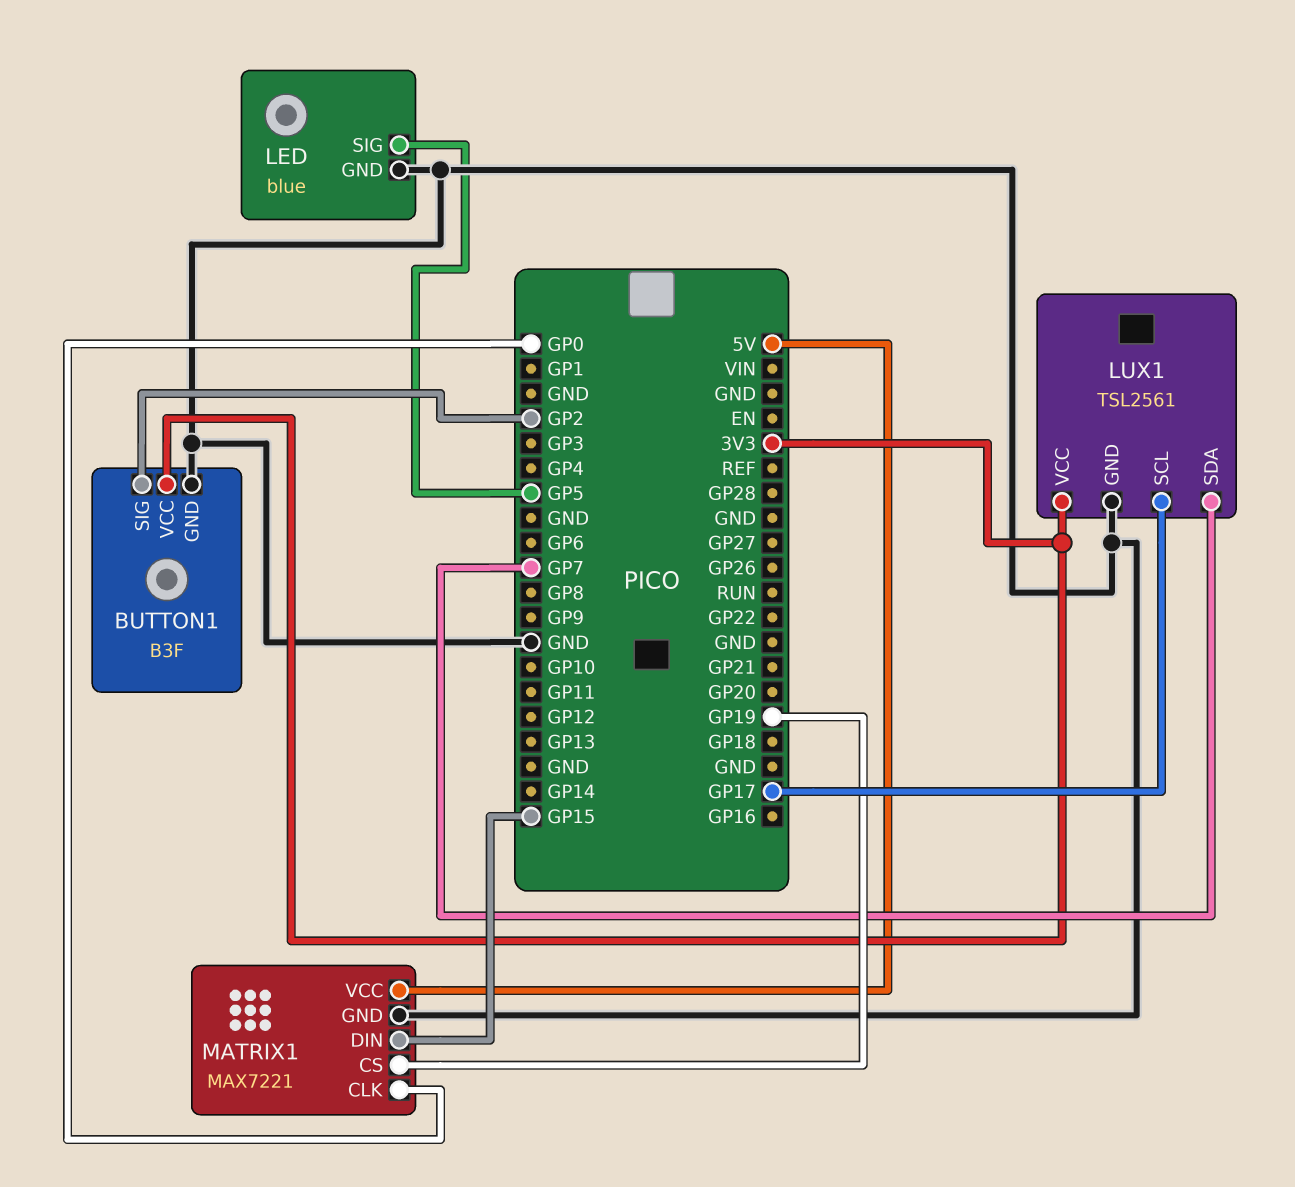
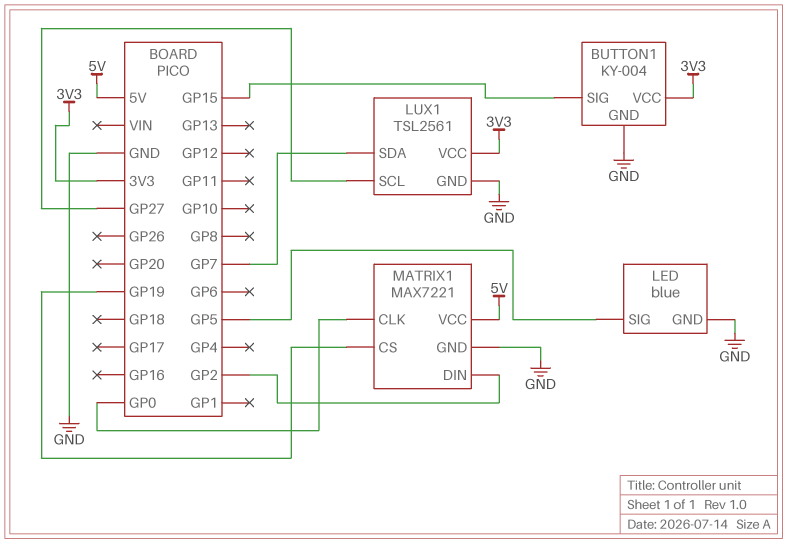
BUTTON1: B3F -> KY-004
BUTTON1 pin SIG: GP2 -> GP15
LUX1 pin SCL: GP17 -> GP27
MATRIX1 pin DIN: GP15 -> GP2

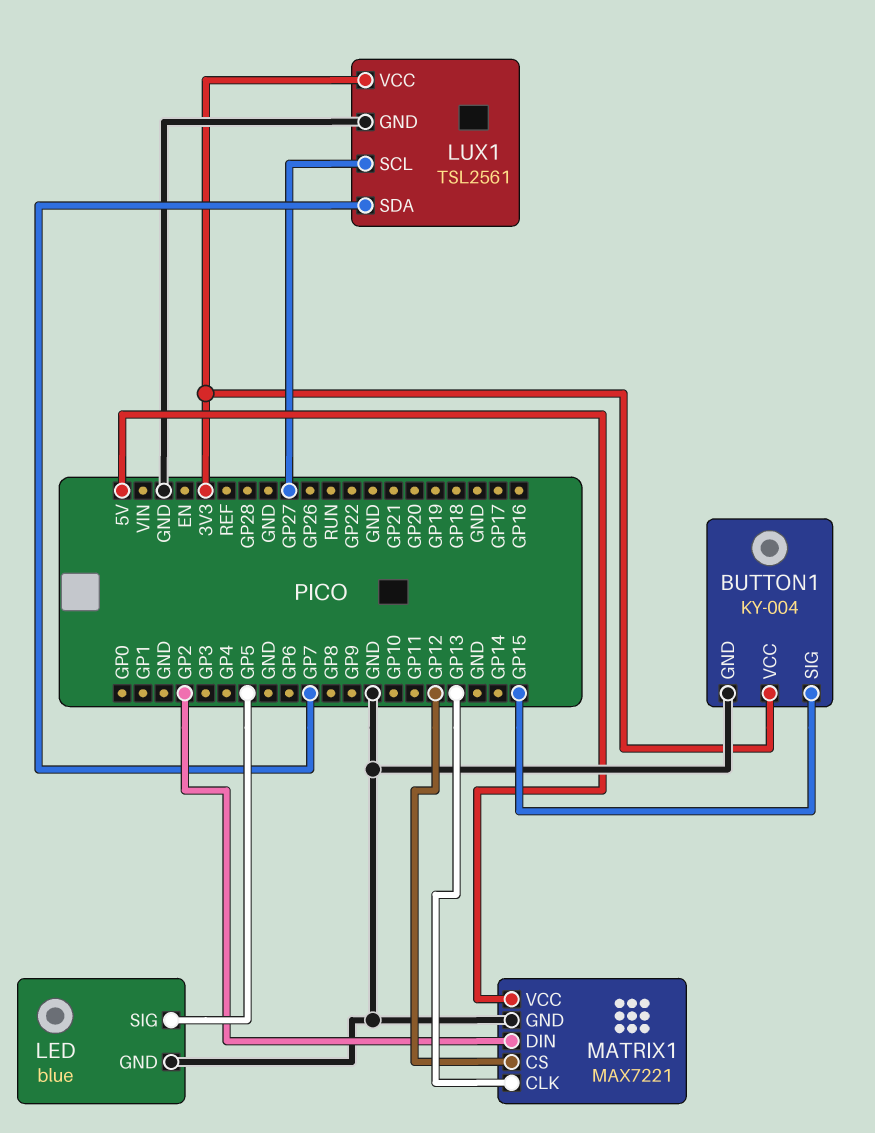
MATRIX1 pin CLK: GP0 -> GP13
MATRIX1 pin CS: GP19 -> GP12

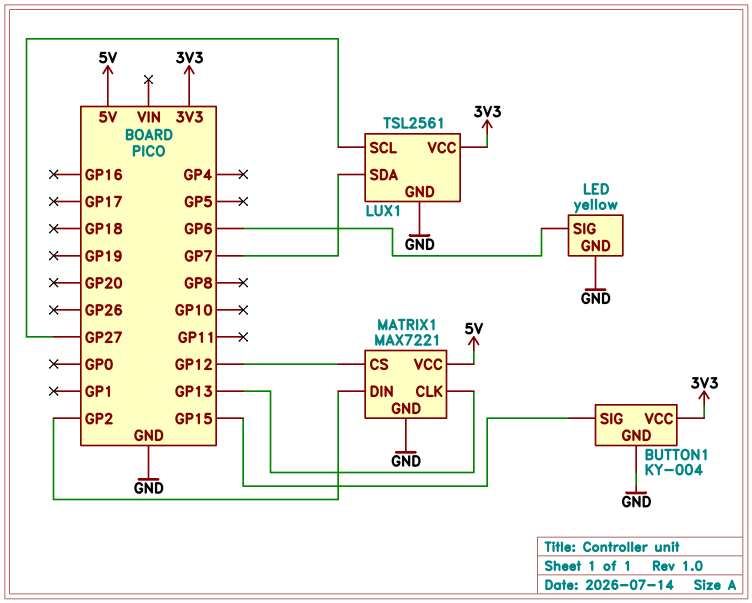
LED: blue -> yellow
LED pin SIG: GP5 -> GP6

